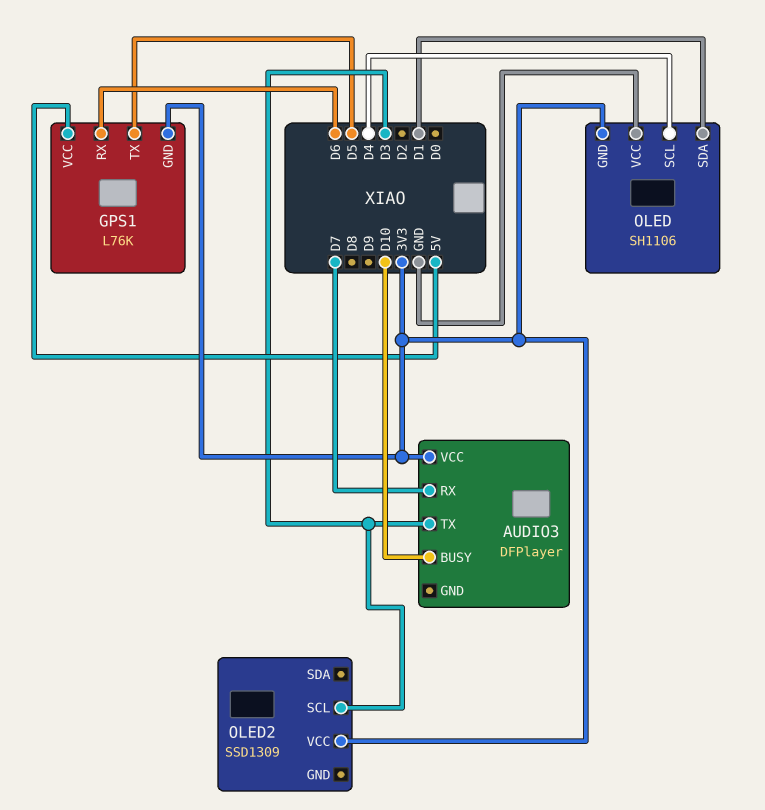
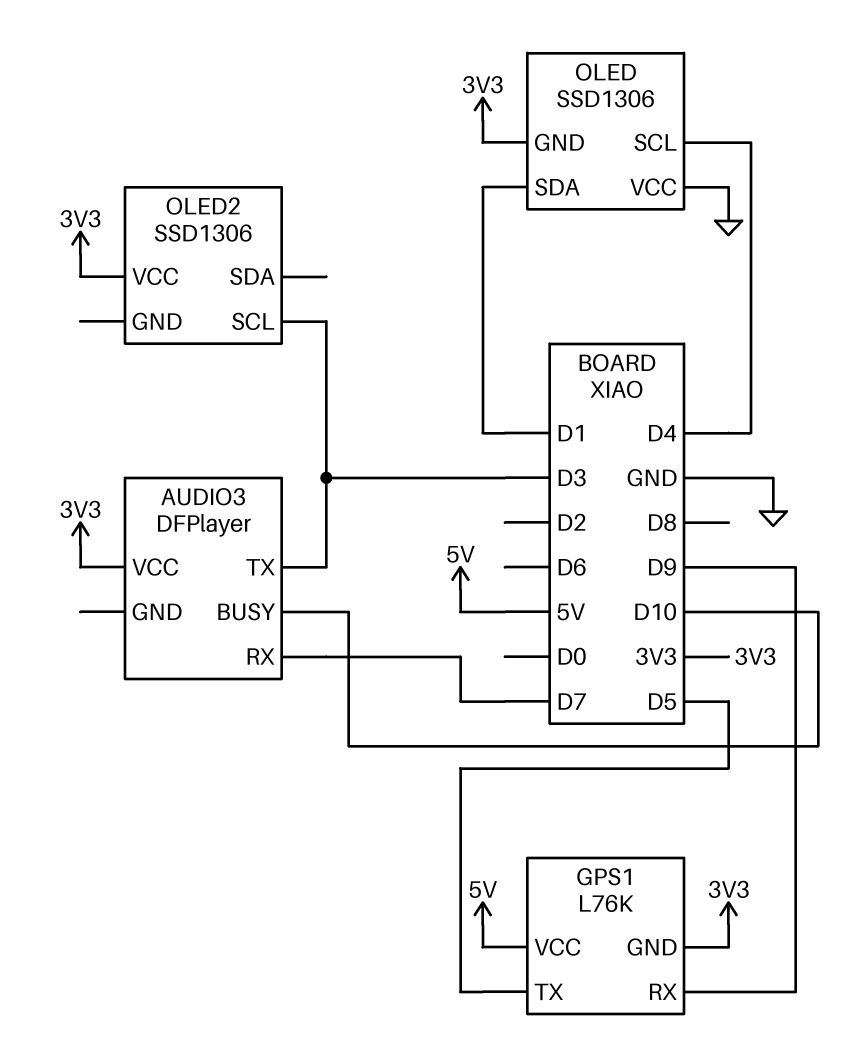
GPS1 pin RX: D6 -> D9
OLED: SH1106 -> SSD1306
OLED2: SSD1309 -> SSD1306

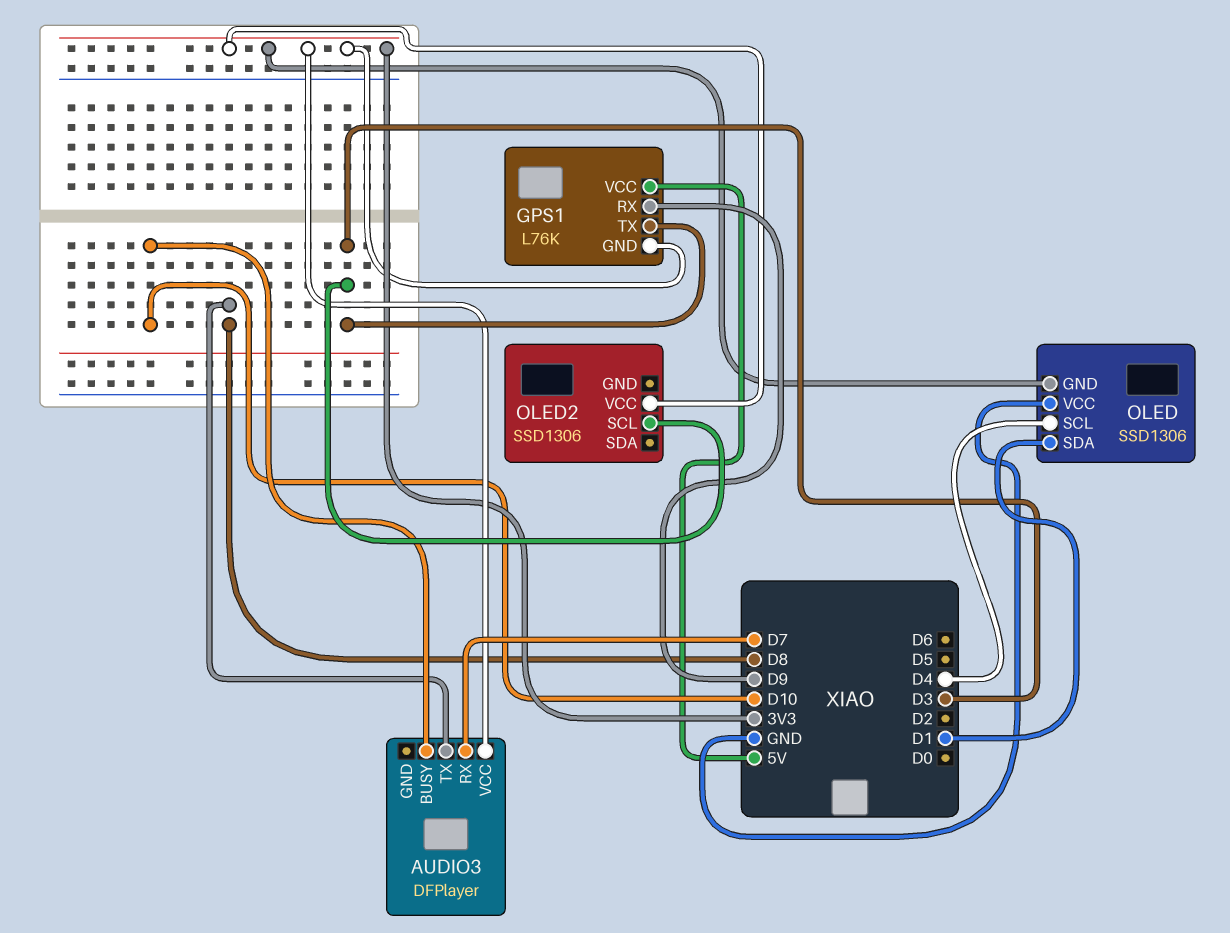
AUDIO3 pin TX: D3 -> D8
GPS1 pin TX: D5 -> D3

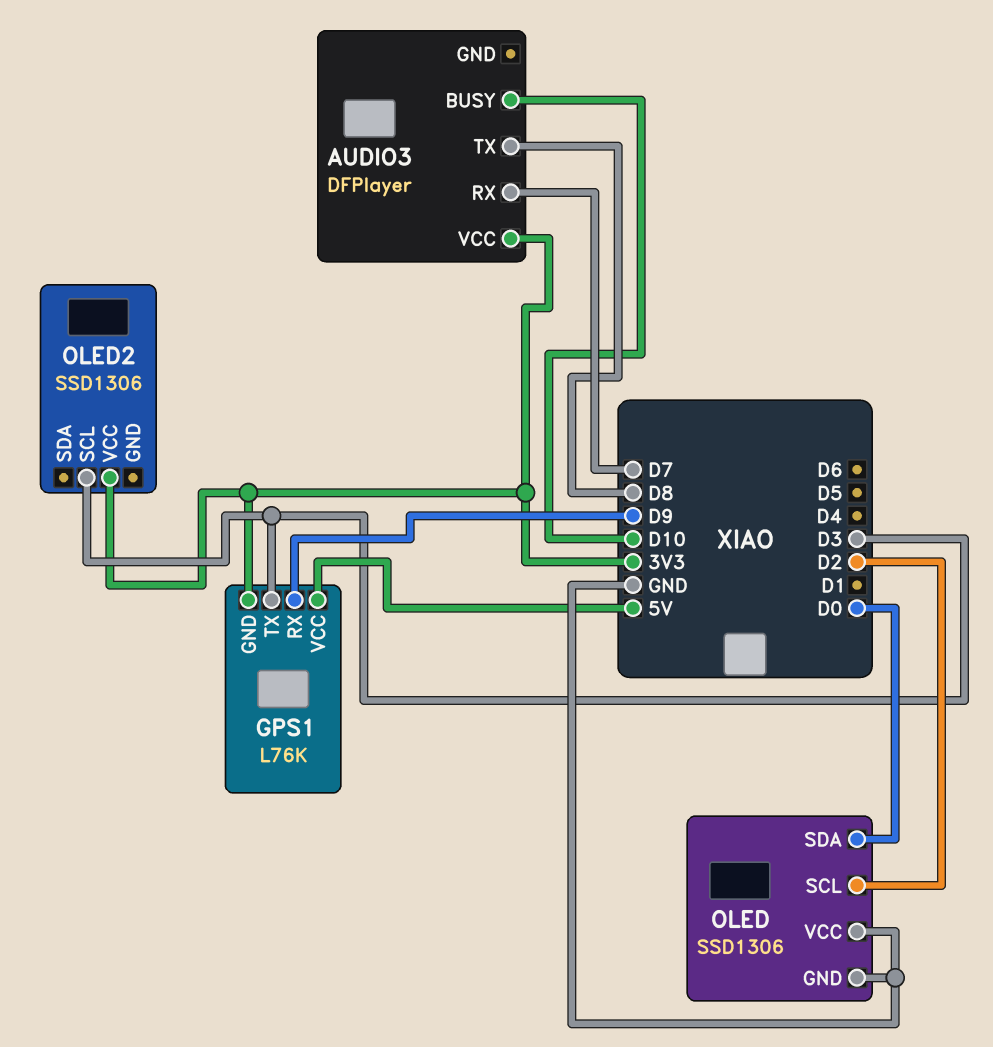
OLED pin GND: 3V3 -> GND
OLED pin SCL: D4 -> D2
OLED pin SDA: D1 -> D0

